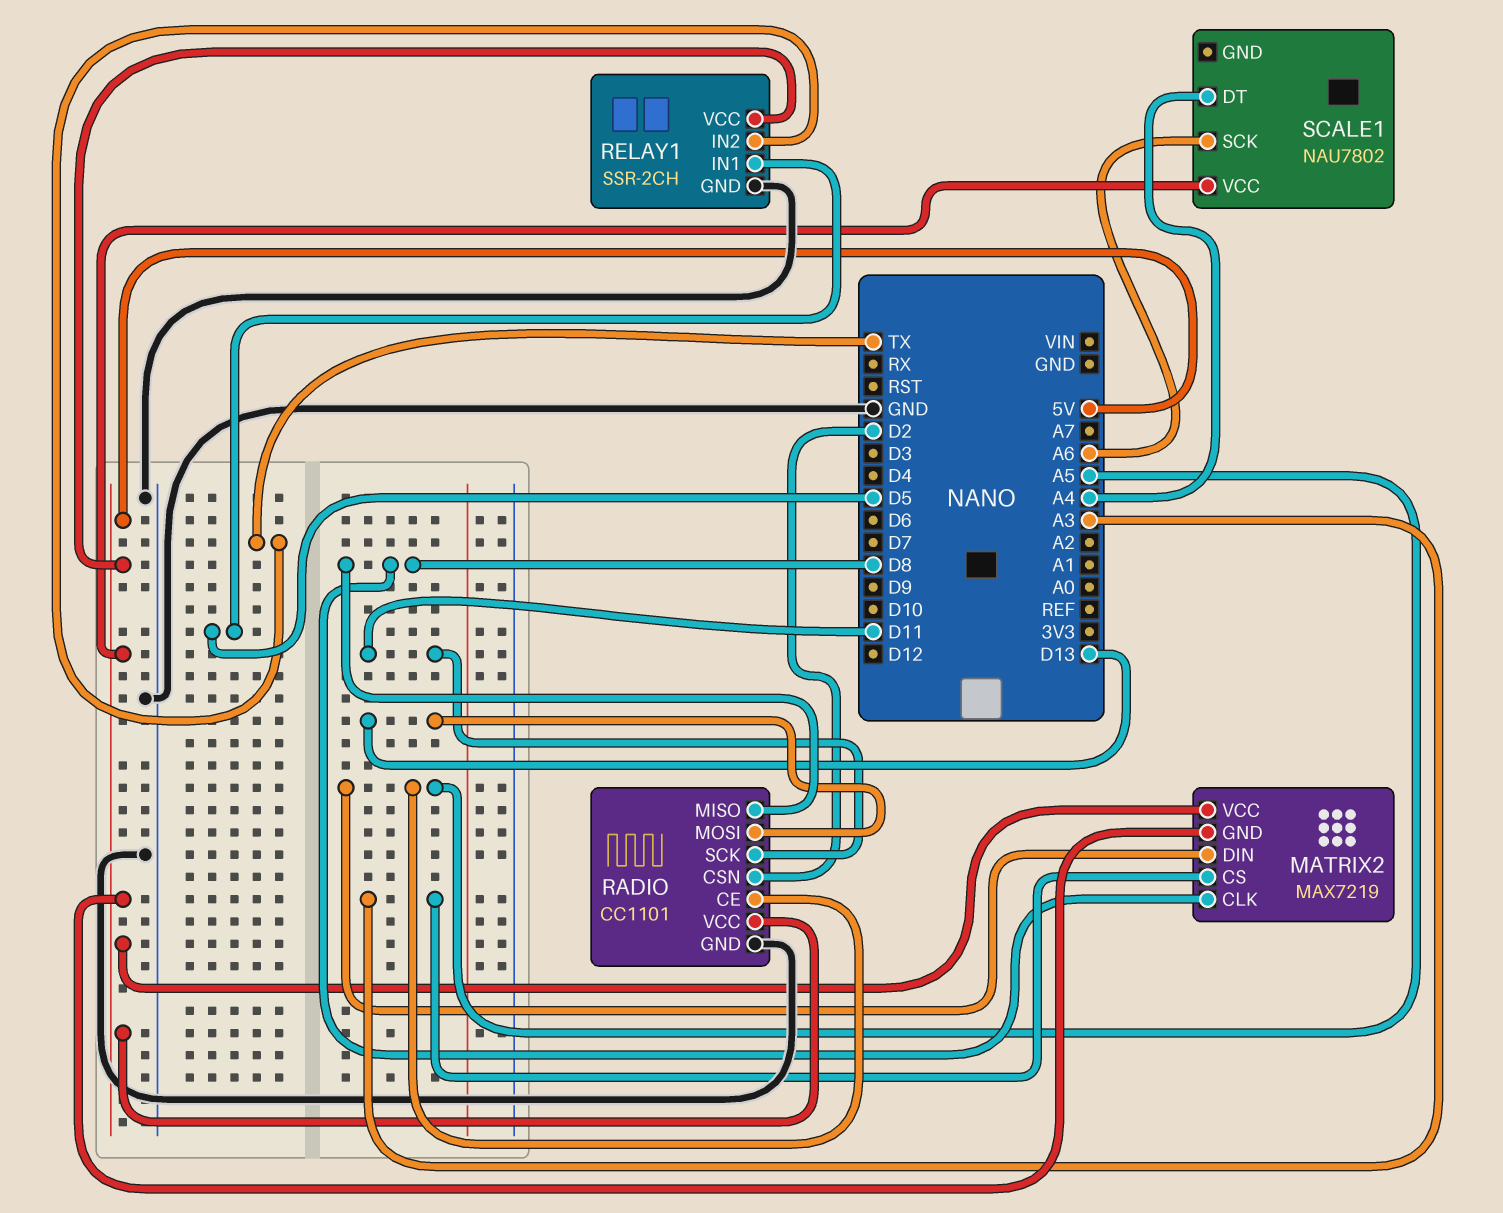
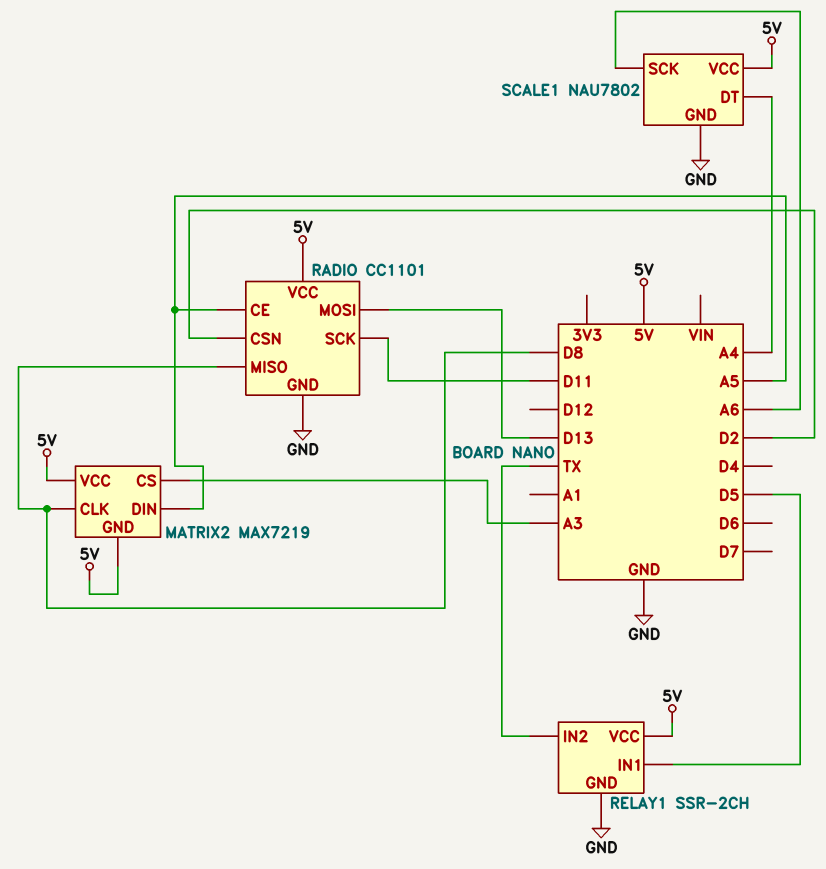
SCALE1 pin GND: none -> GND

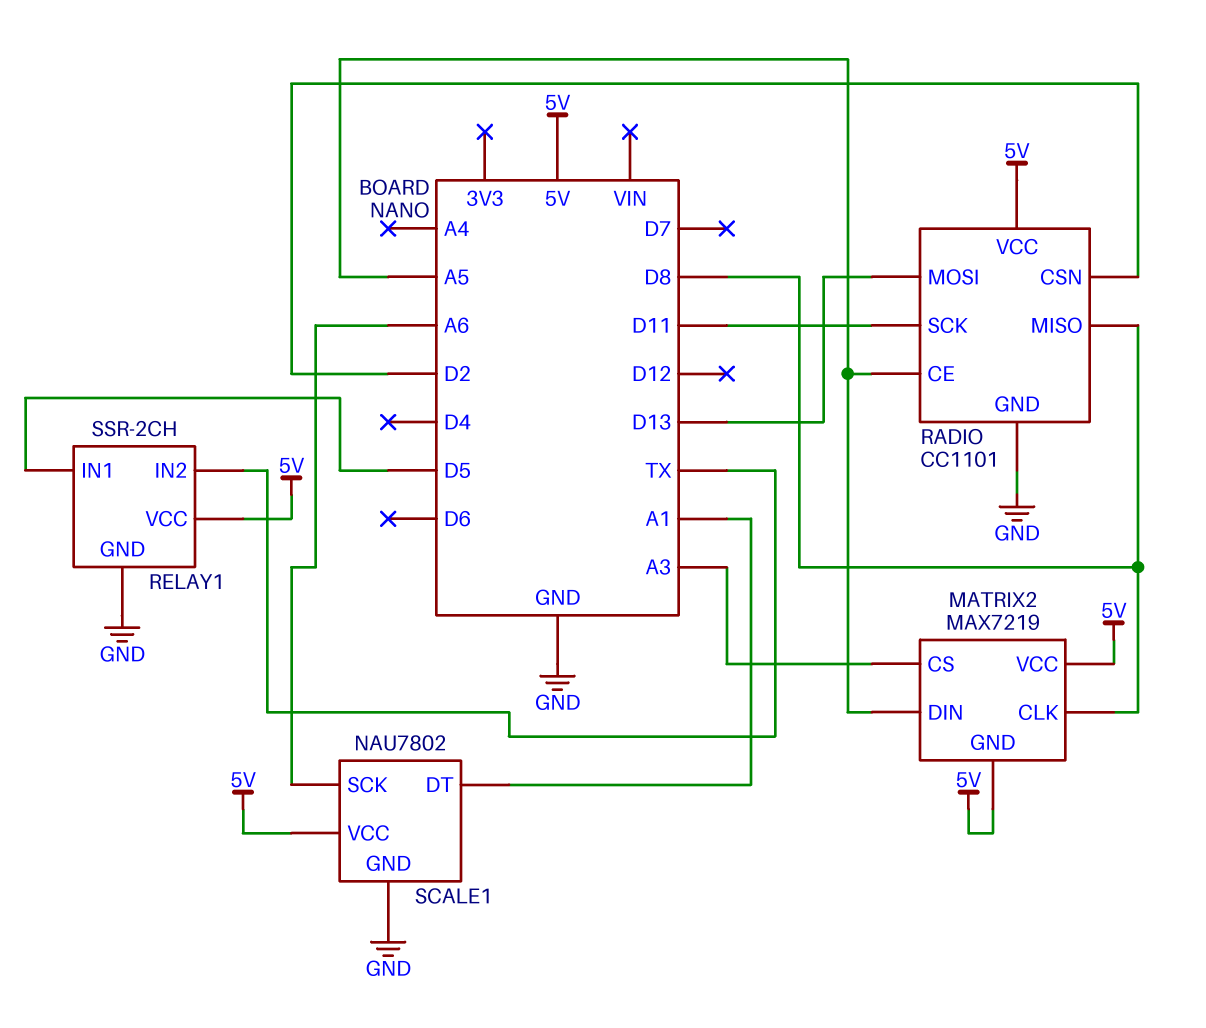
SCALE1 pin DT: A4 -> A1

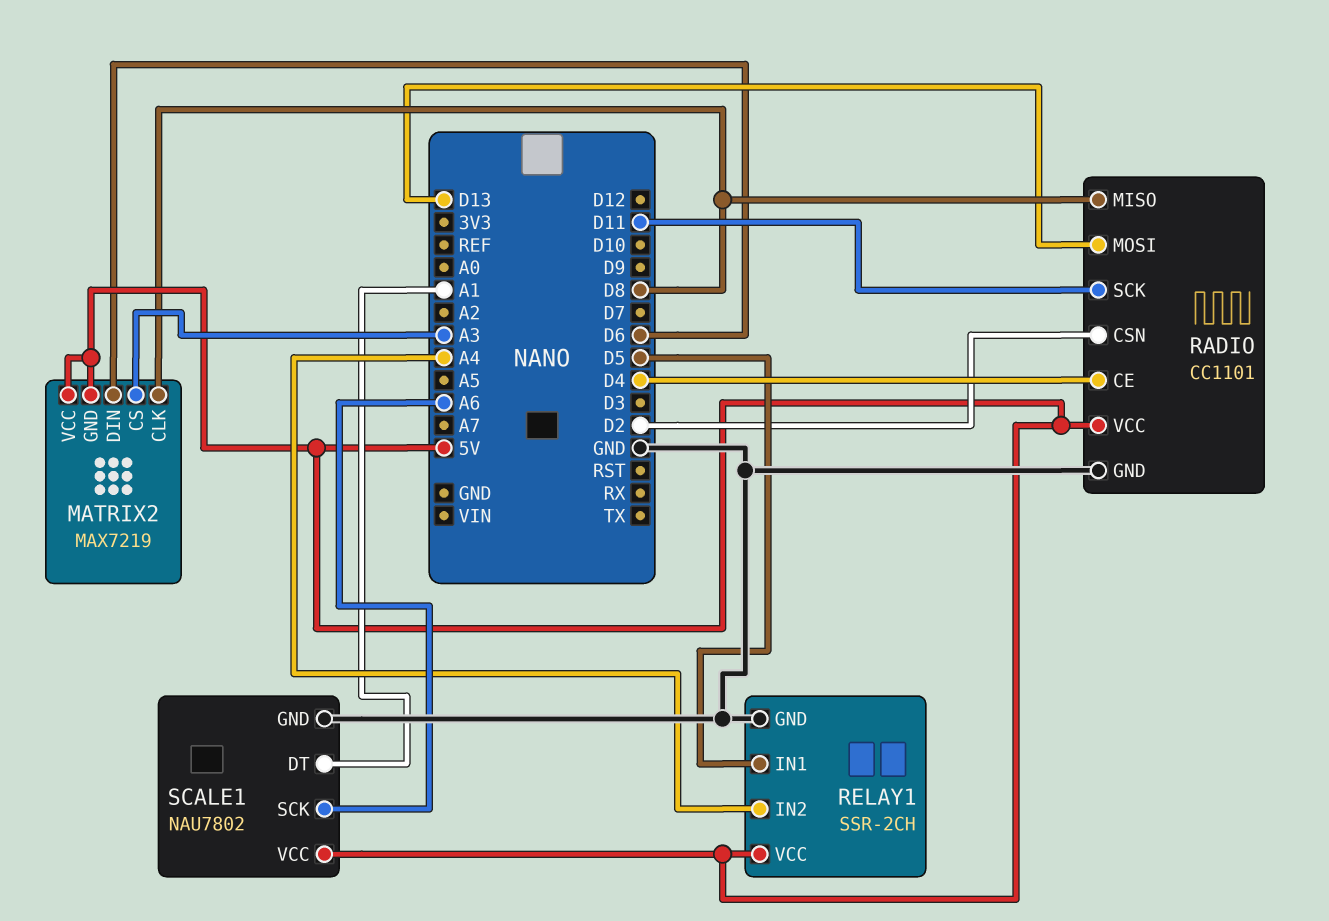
MATRIX2 pin DIN: A5 -> D6
RADIO pin CE: A5 -> D4
RELAY1 pin IN2: TX -> A4

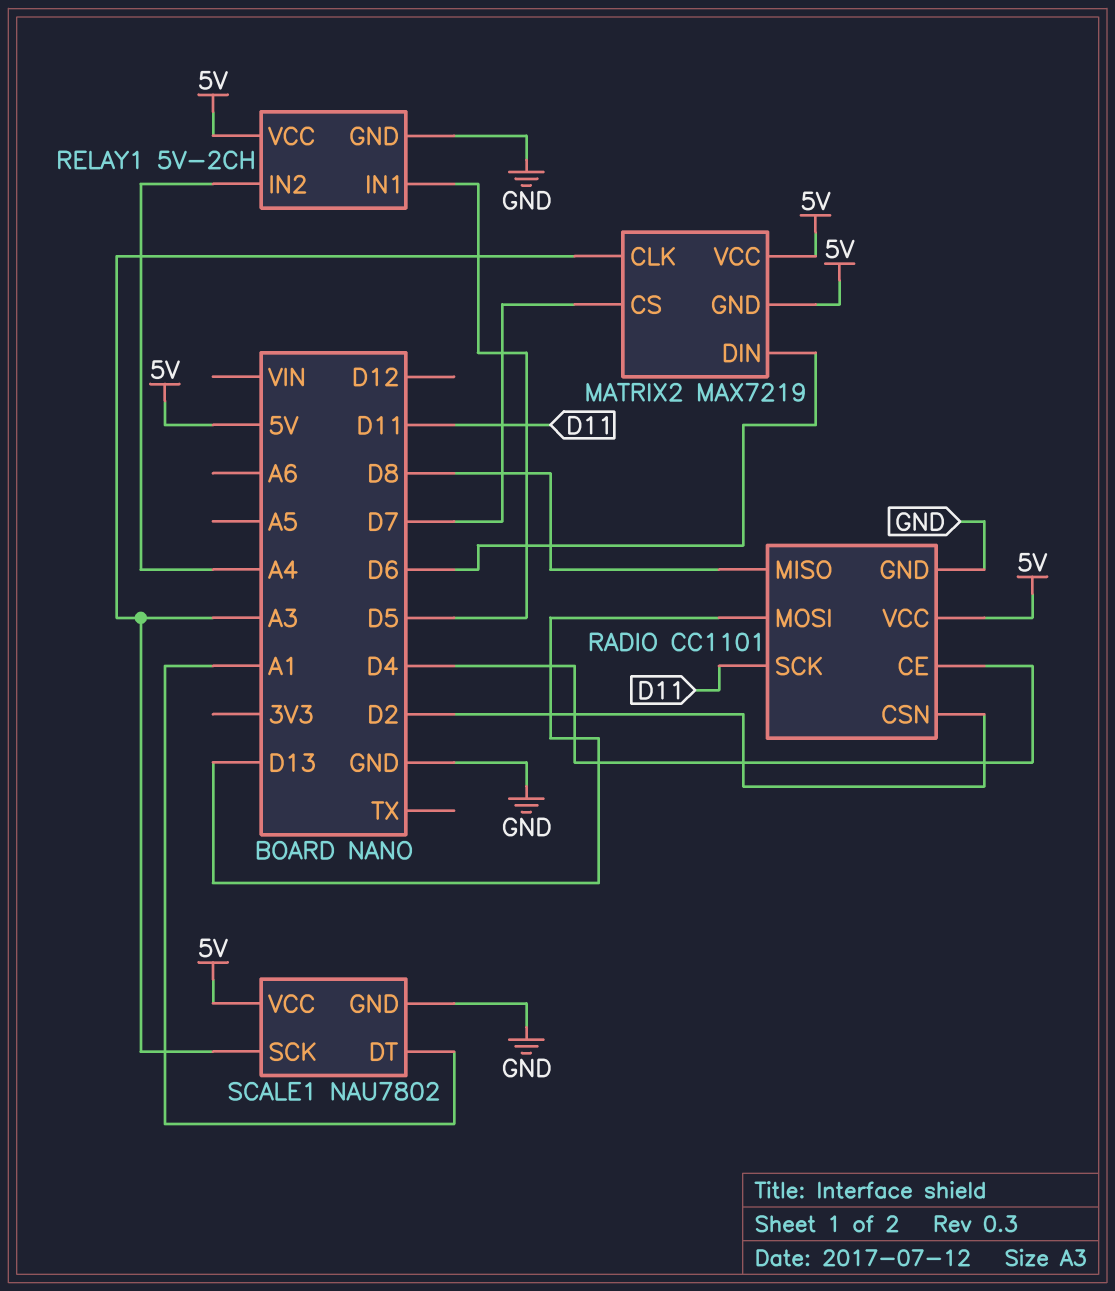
MATRIX2 pin CLK: D8 -> A3
MATRIX2 pin CS: A3 -> D7
RELAY1: SSR-2CH -> 5V-2CH
SCALE1 pin SCK: A6 -> A3

